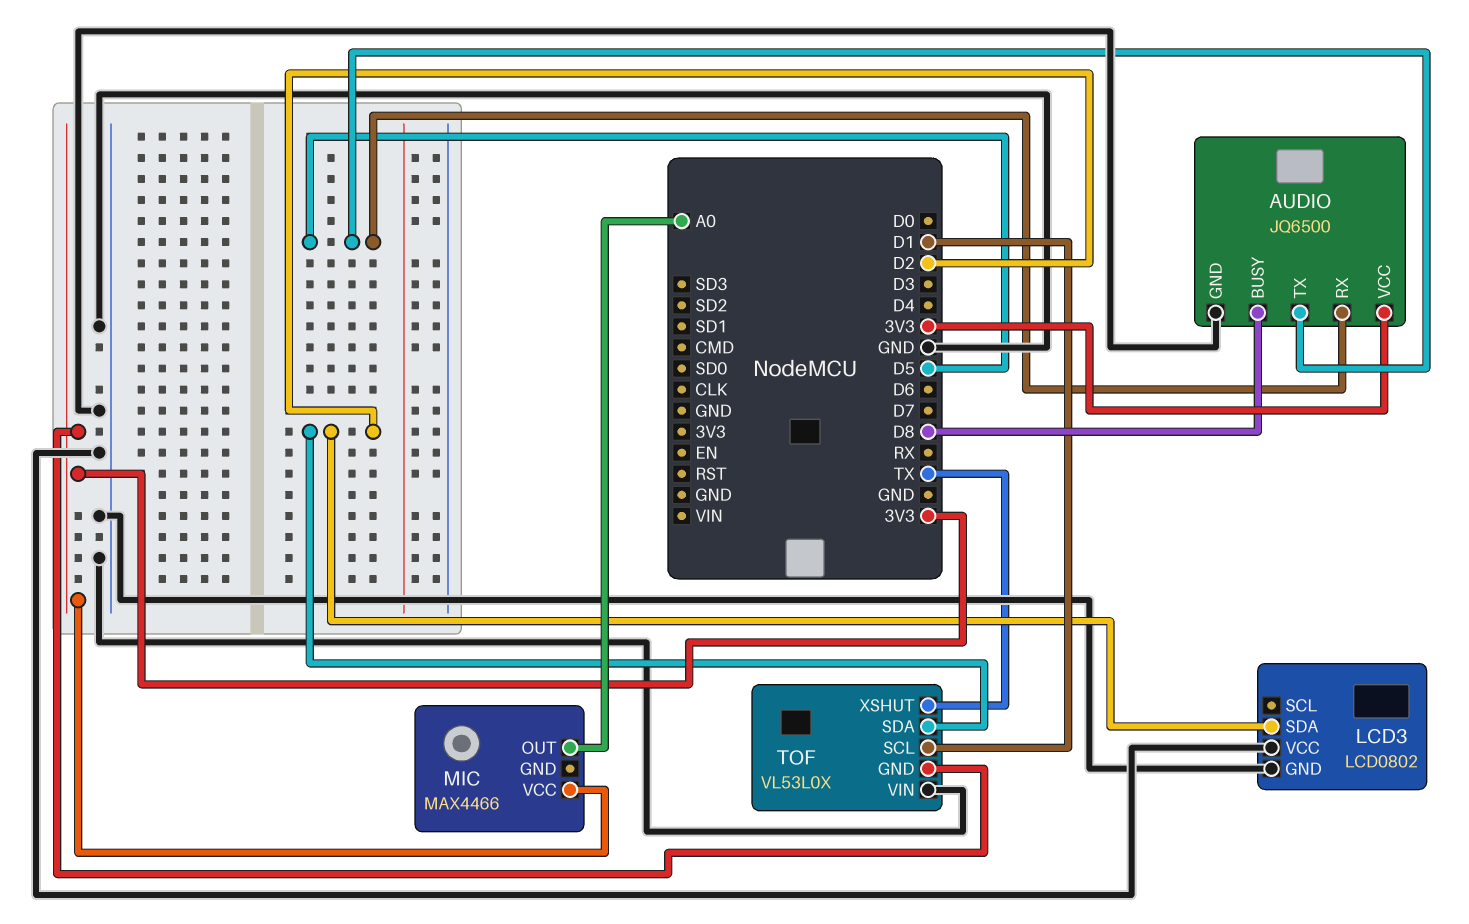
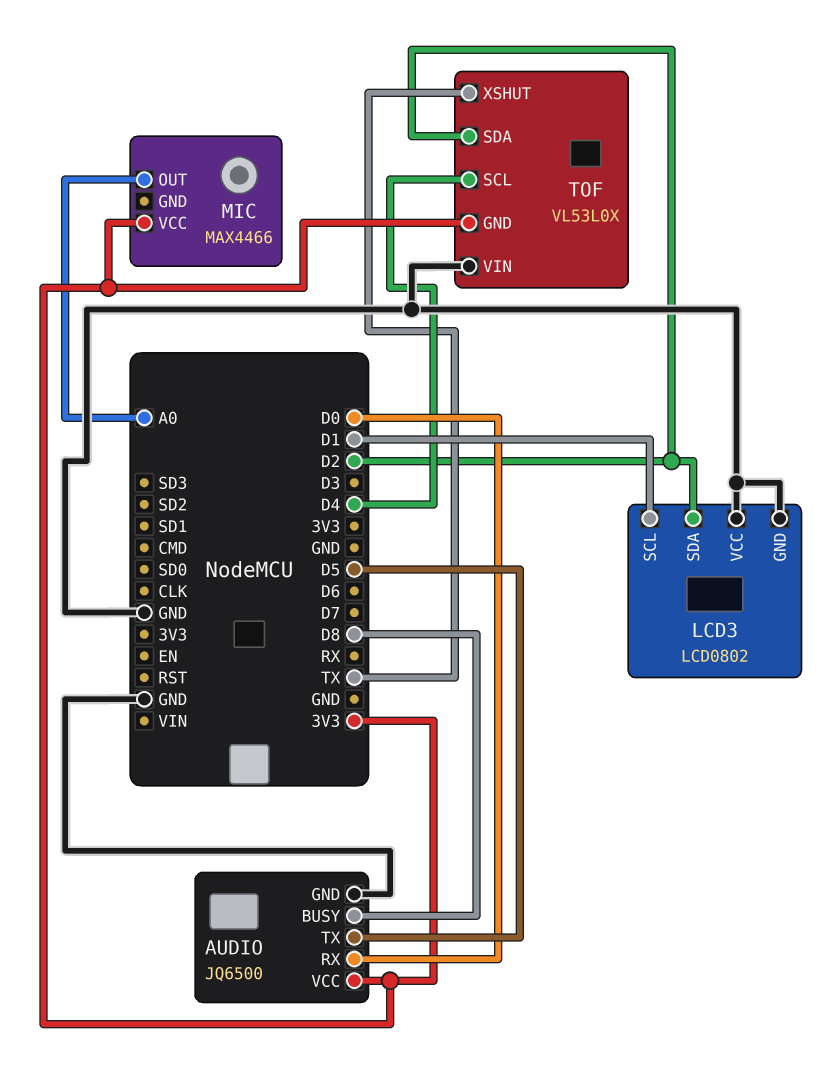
AUDIO pin RX: D5 -> D0
LCD3 pin SCL: none -> D1
TOF pin SCL: D1 -> D4

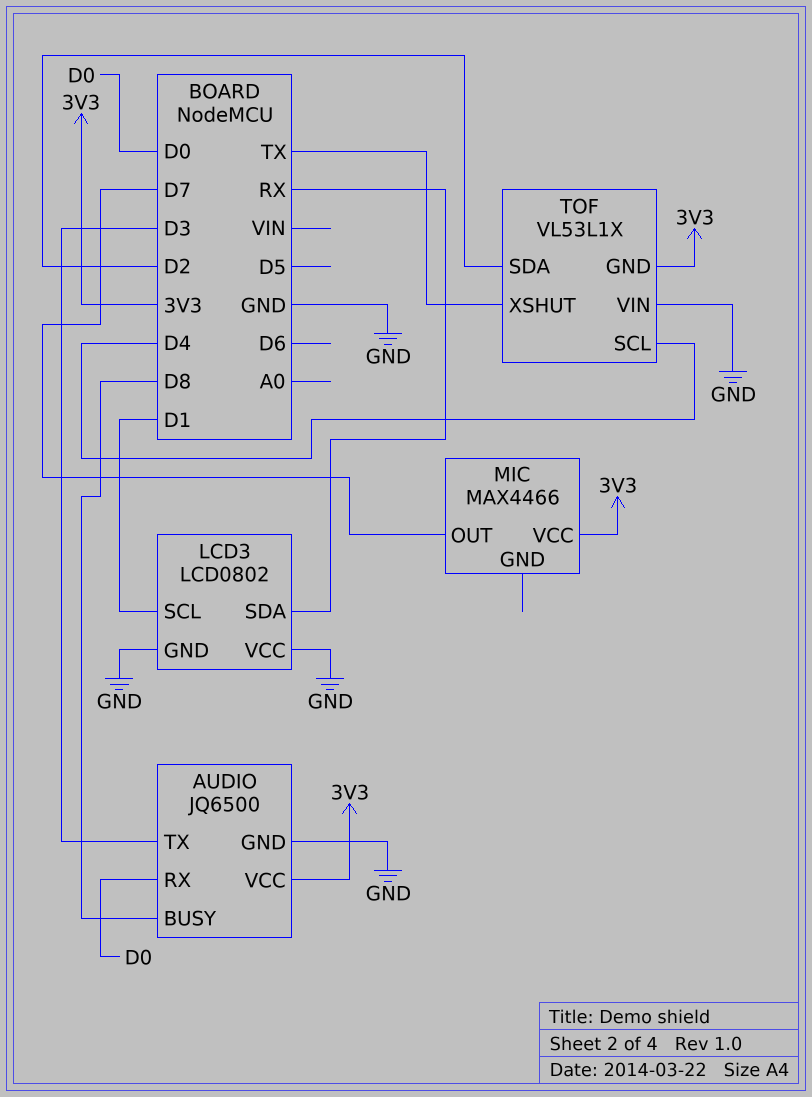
AUDIO pin TX: D5 -> D3
LCD3 pin SDA: D2 -> RX
MIC pin OUT: A0 -> D7
TOF: VL53L0X -> VL53L1X

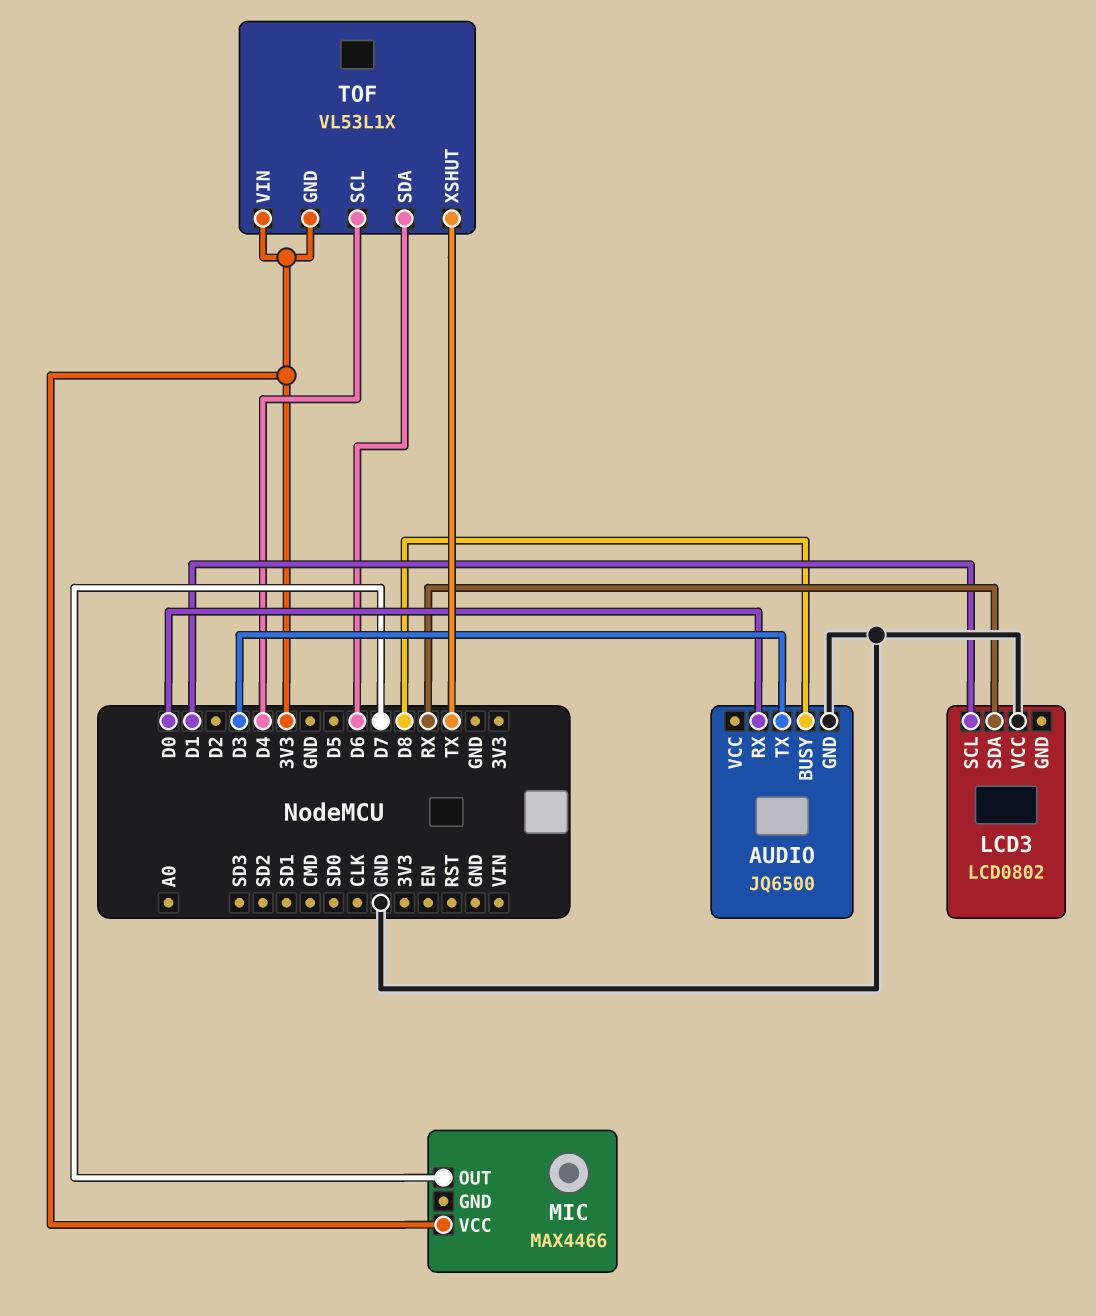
AUDIO pin VCC: 3V3 -> none
LCD3 pin GND: GND -> none
TOF pin SDA: D2 -> D6
TOF pin VIN: GND -> 3V3

